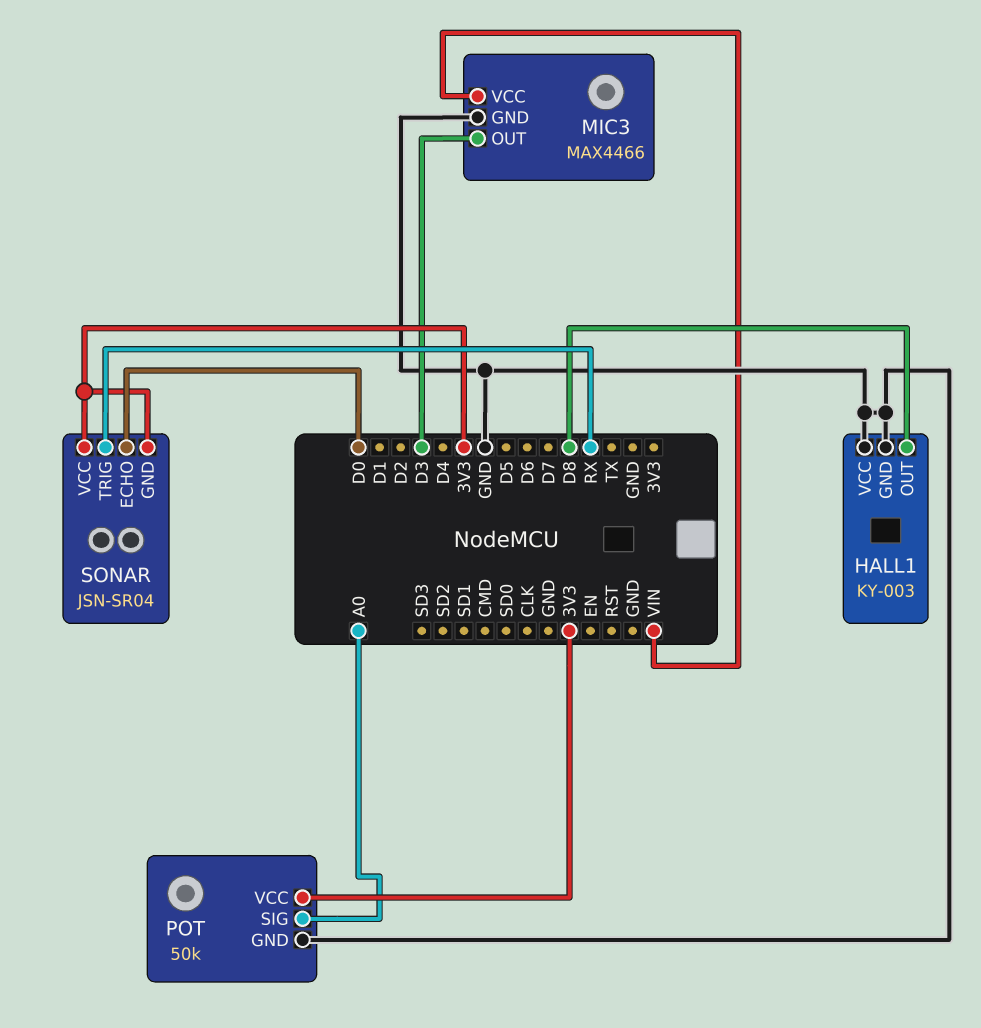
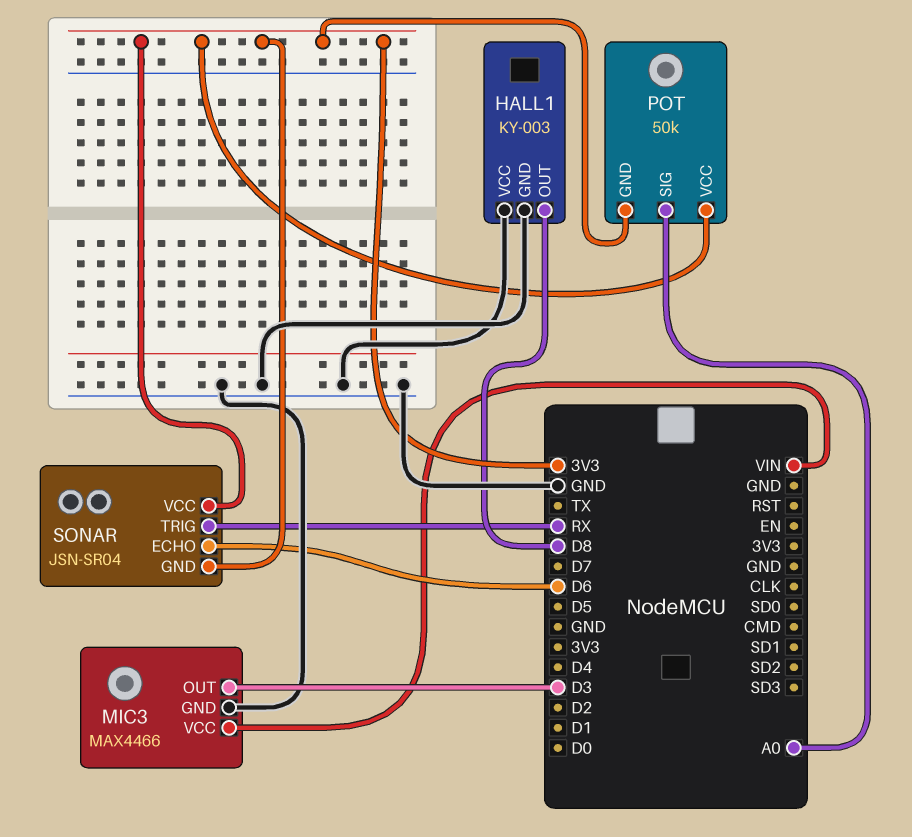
POT pin GND: GND -> 3V3
SONAR pin ECHO: D0 -> D6

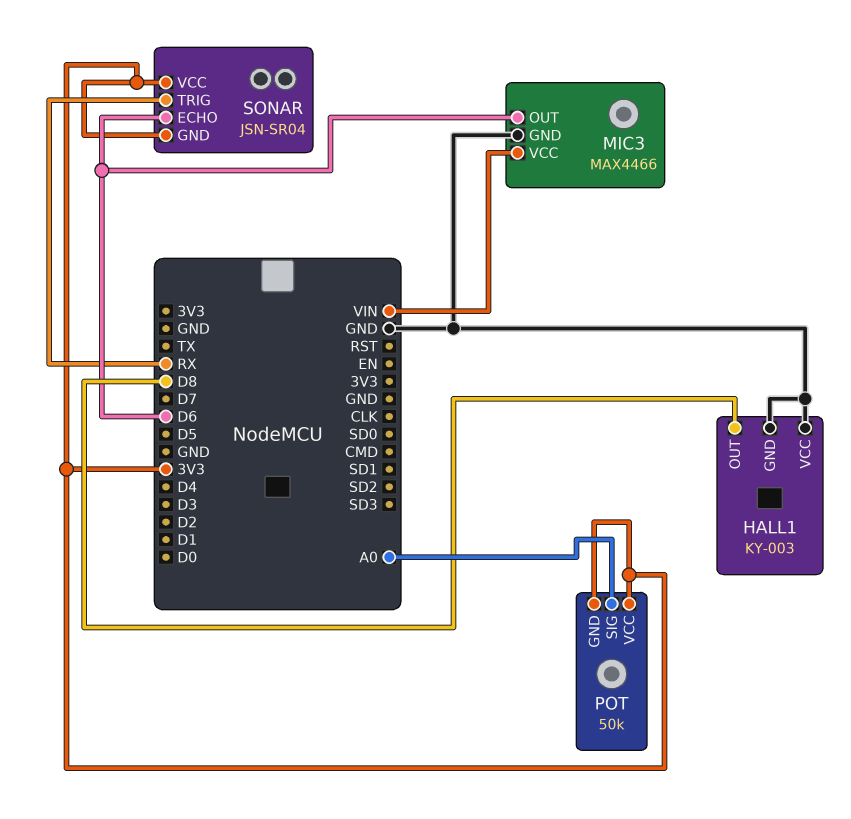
MIC3 pin OUT: D3 -> D6

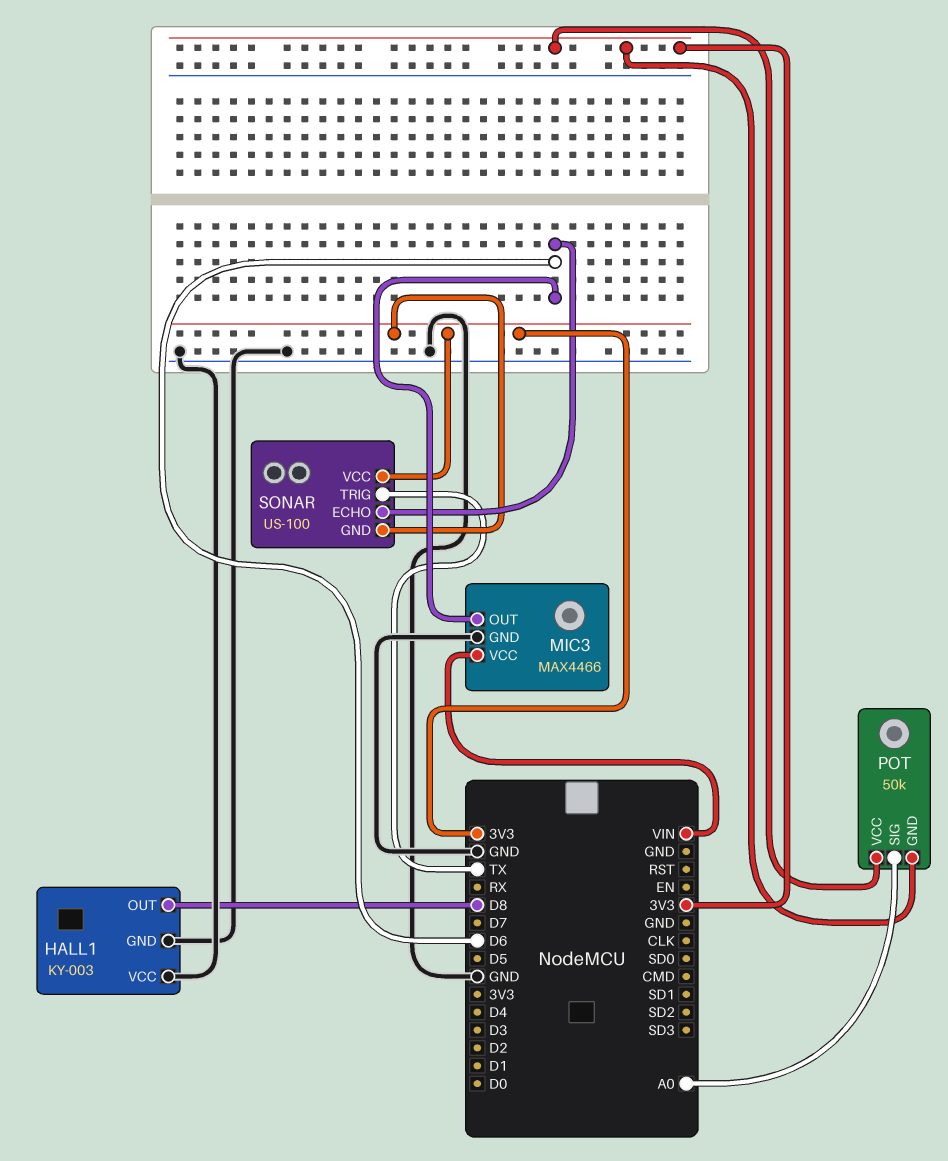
SONAR: JSN-SR04 -> US-100
SONAR pin TRIG: RX -> TX

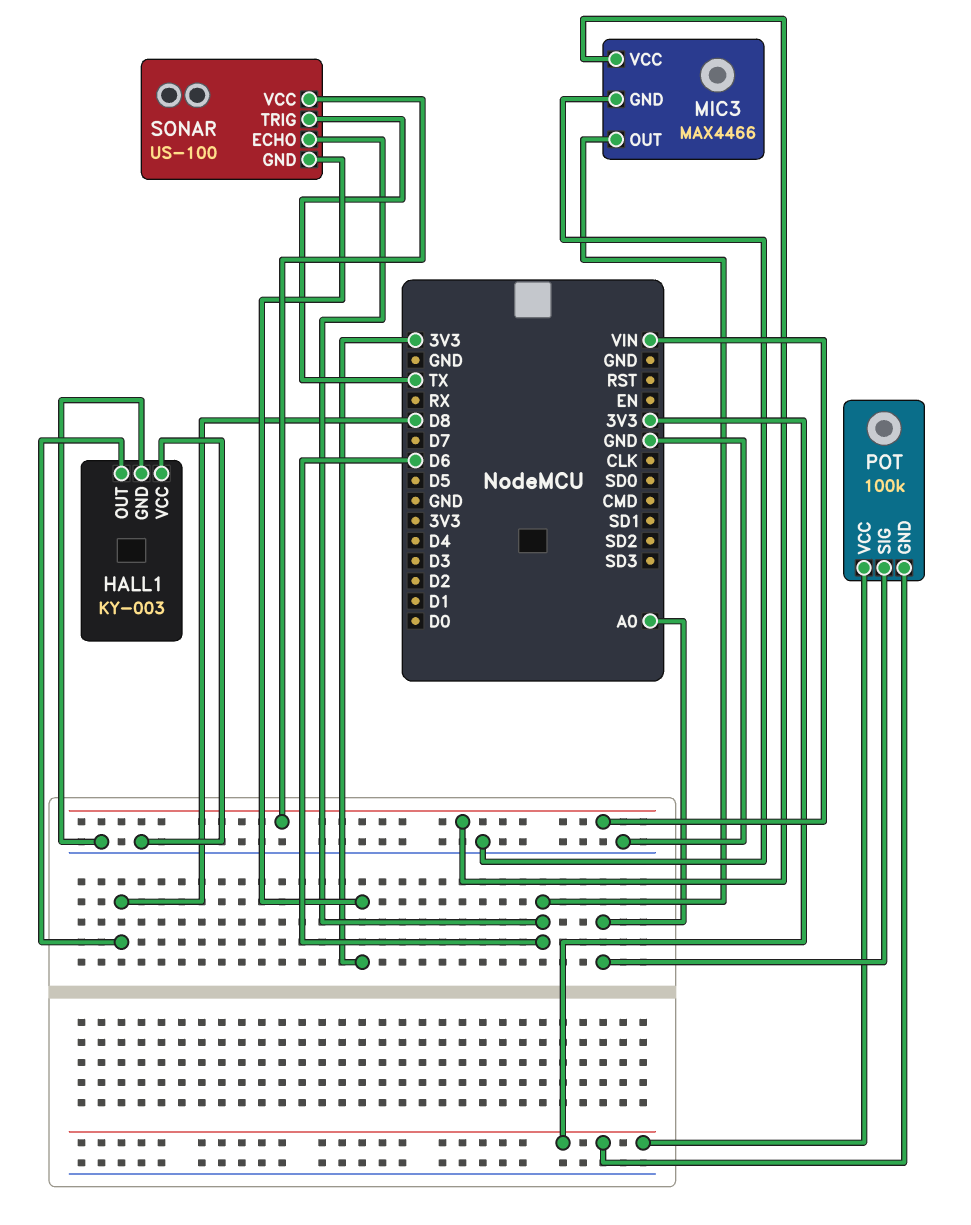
POT: 50k -> 100k
SONAR pin VCC: 3V3 -> VIN

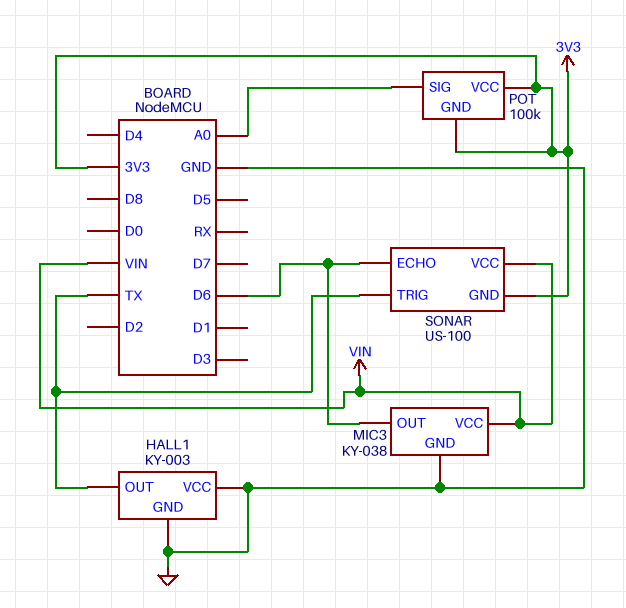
HALL1 pin OUT: D8 -> TX
MIC3: MAX4466 -> KY-038

